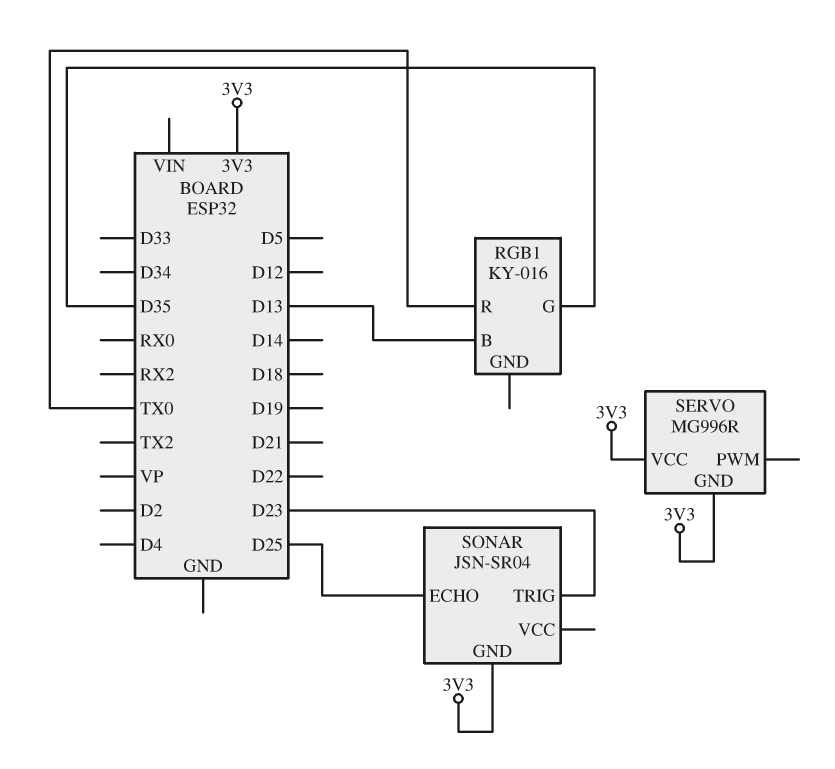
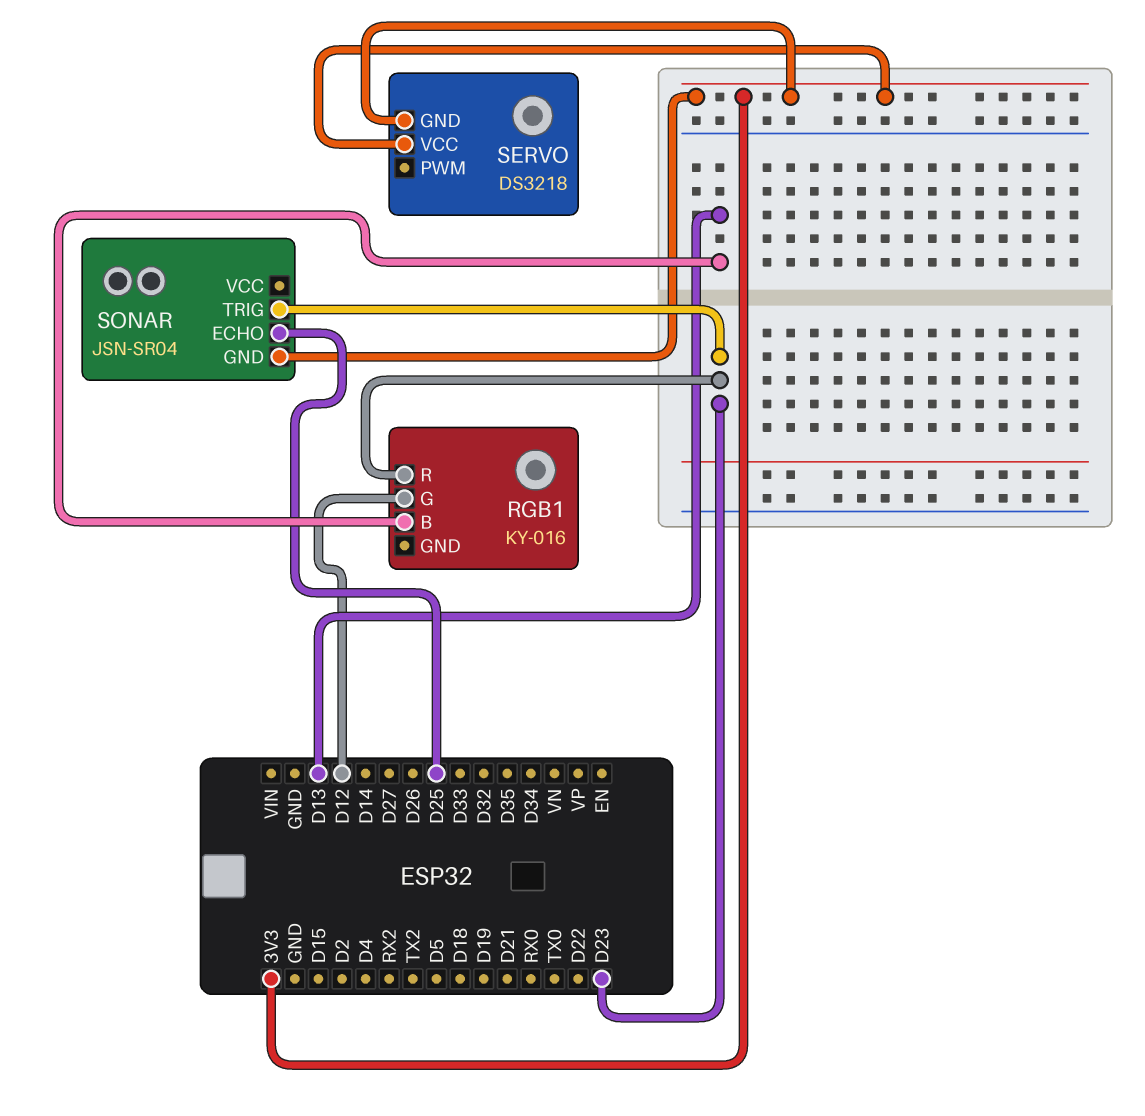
RGB1 pin G: D35 -> D12
RGB1 pin R: TX0 -> D23
SERVO: MG996R -> DS3218

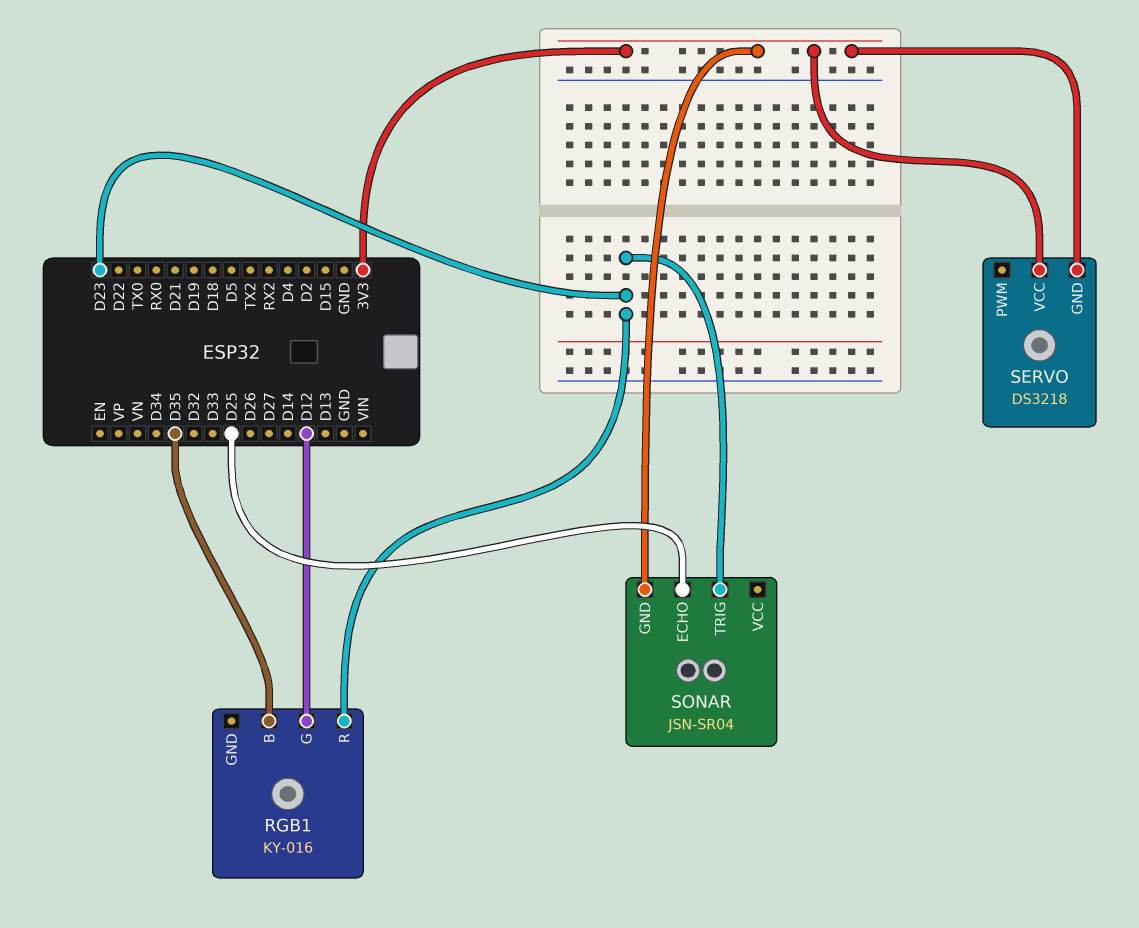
RGB1 pin B: D13 -> D35

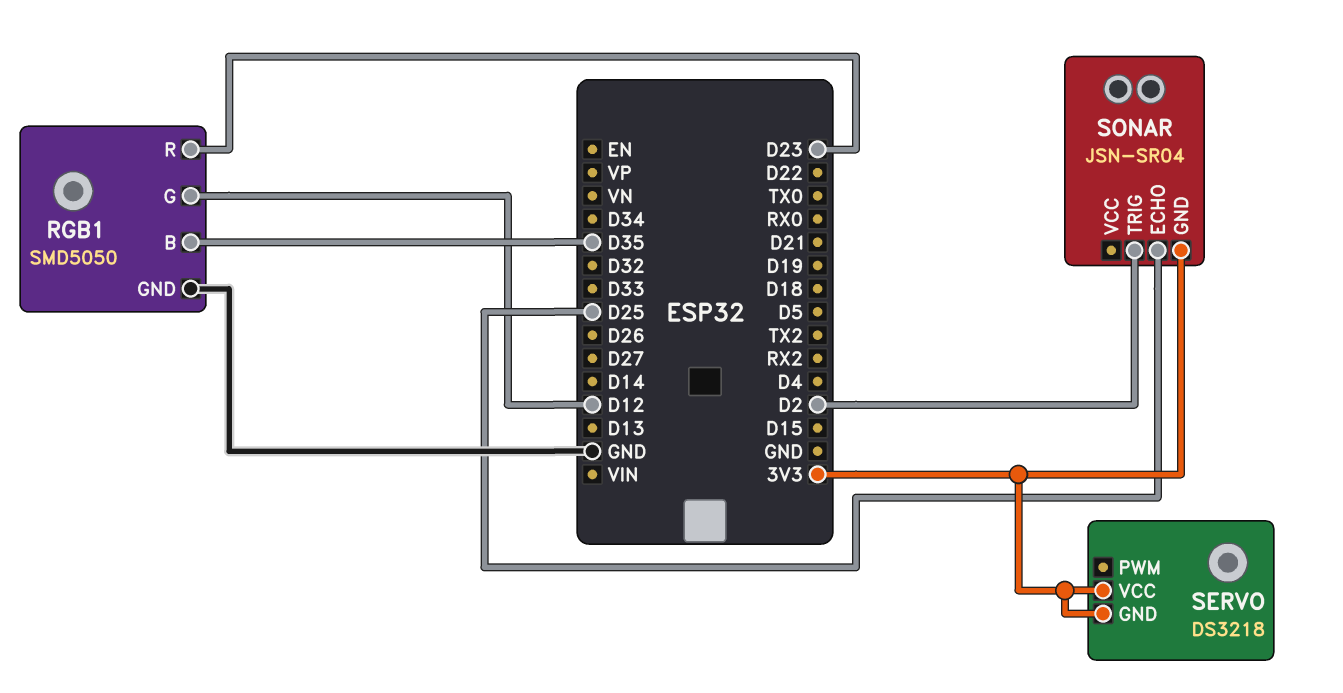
RGB1: KY-016 -> SMD5050
RGB1 pin GND: none -> GND
SONAR pin TRIG: D23 -> D2

